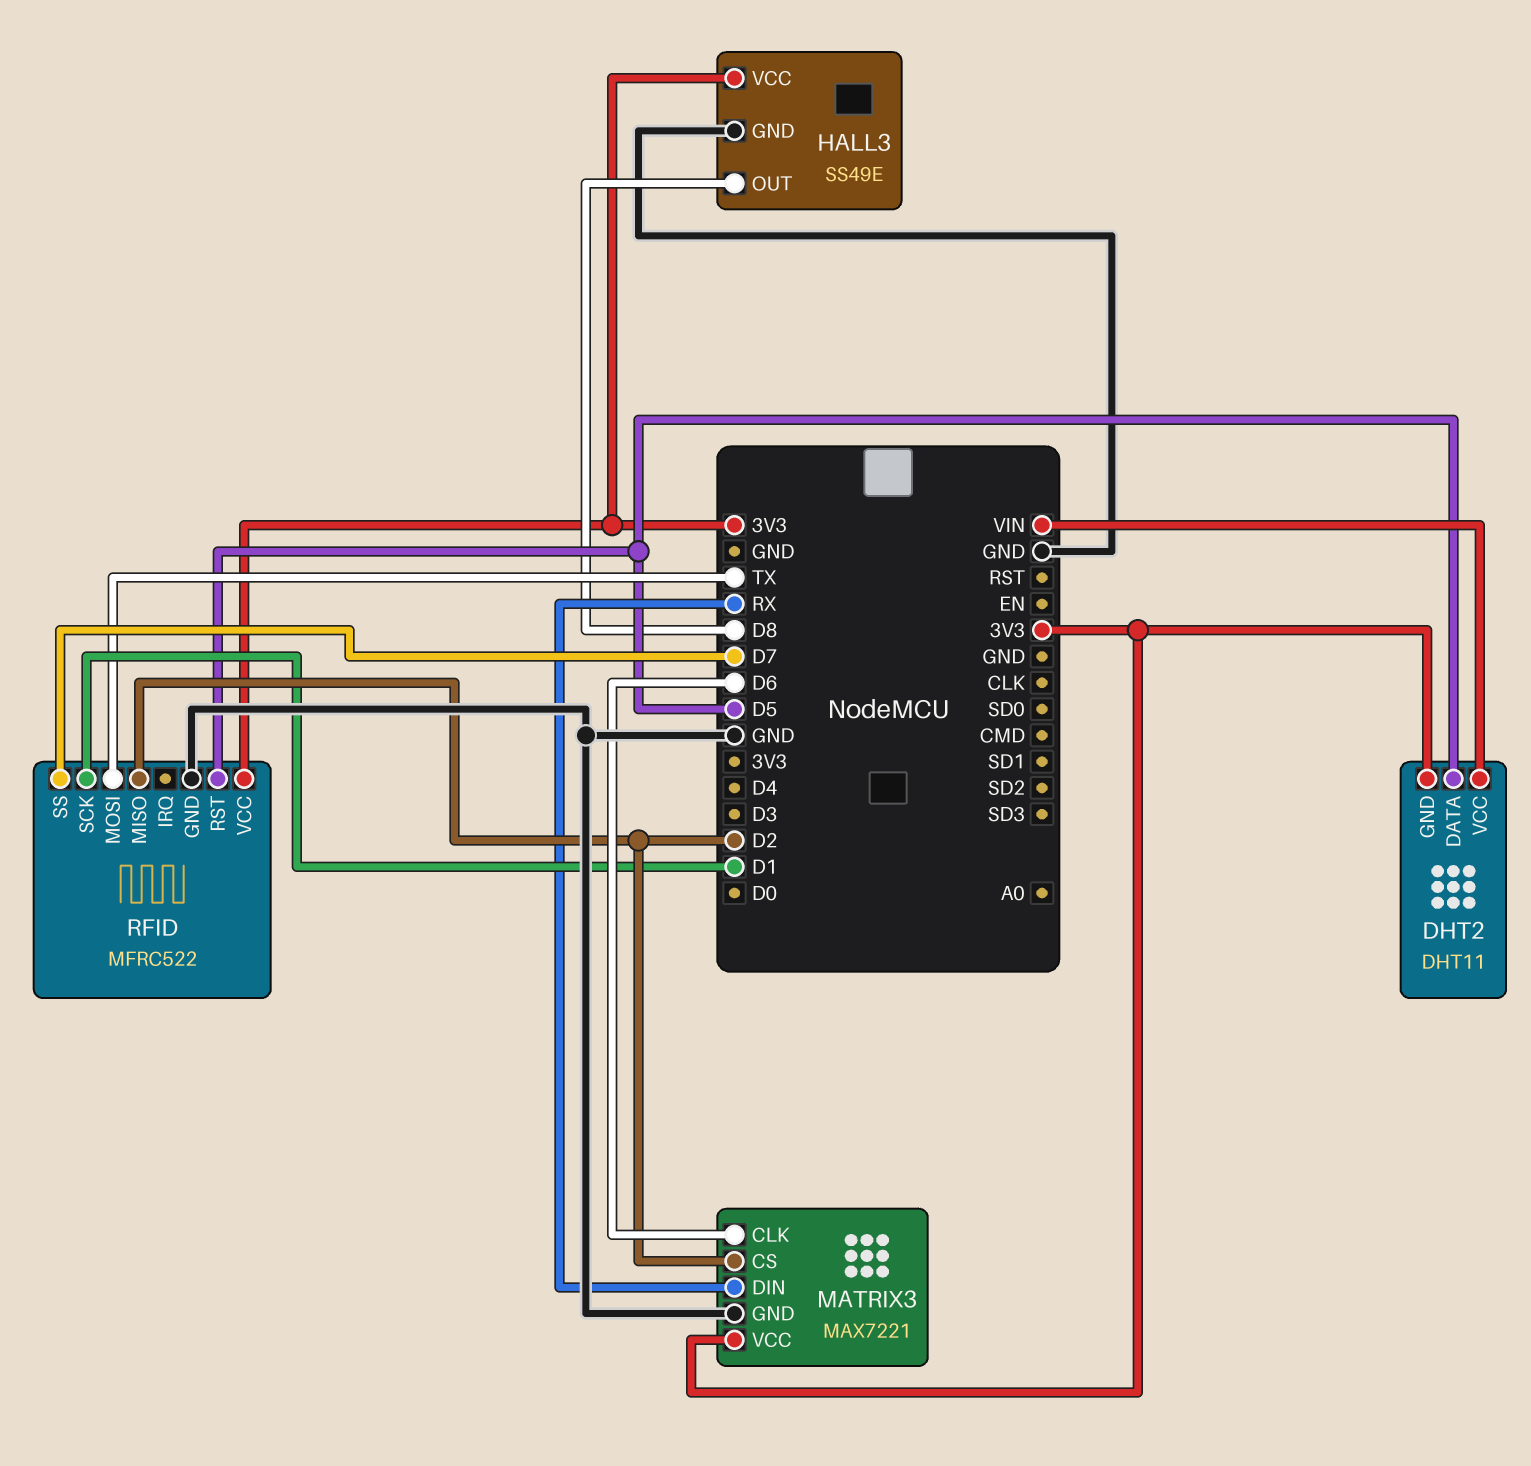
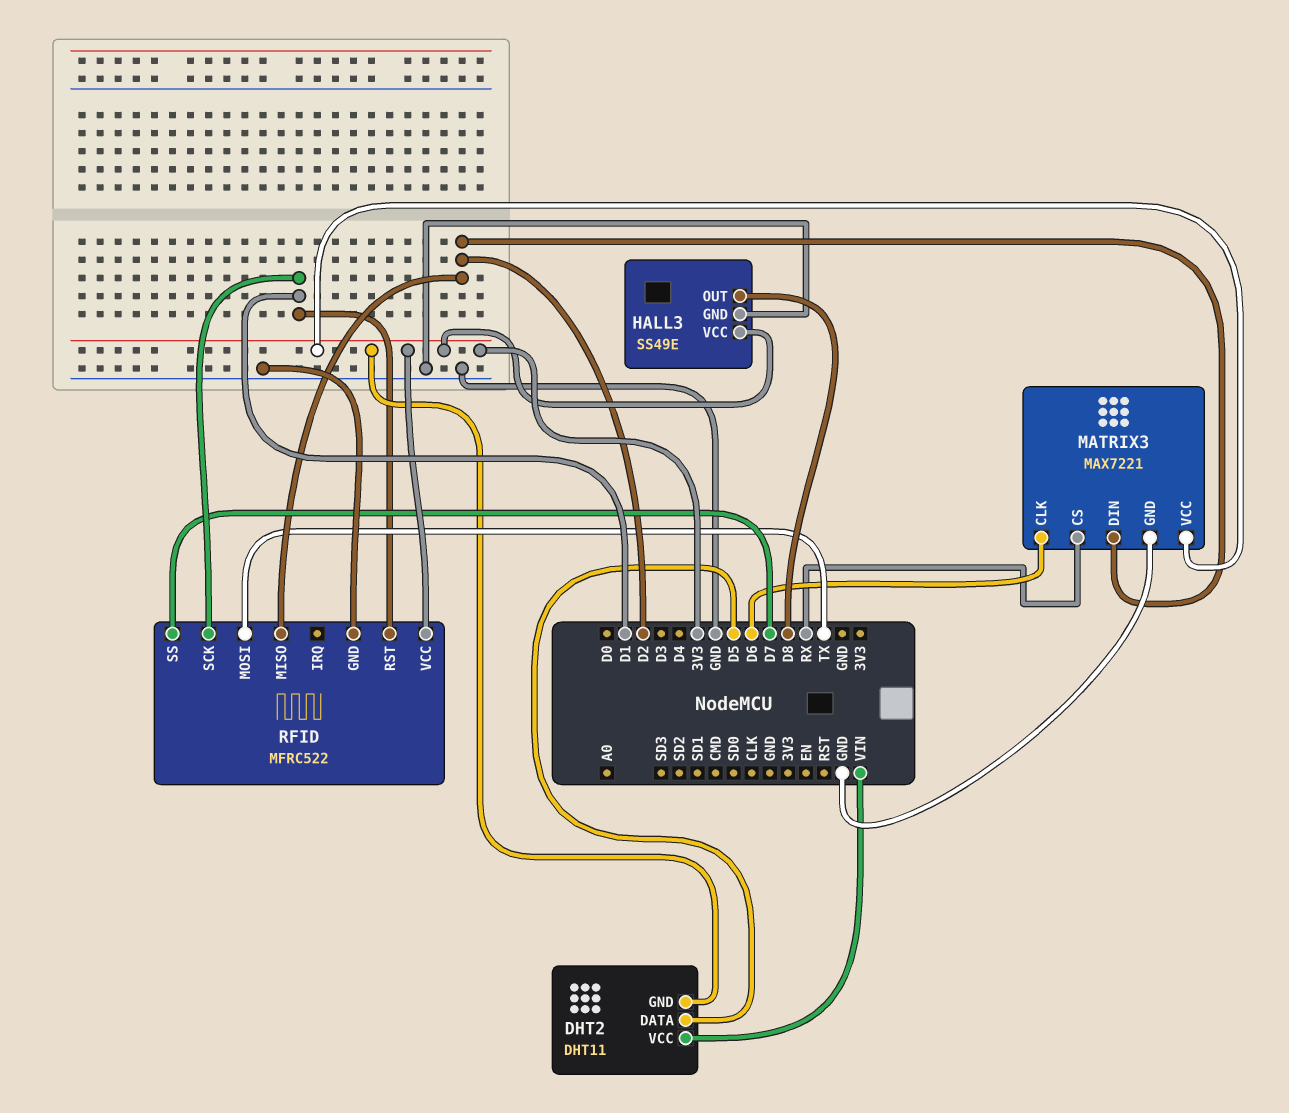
MATRIX3 pin CS: D2 -> RX
MATRIX3 pin DIN: RX -> D2
RFID pin RST: D5 -> D1

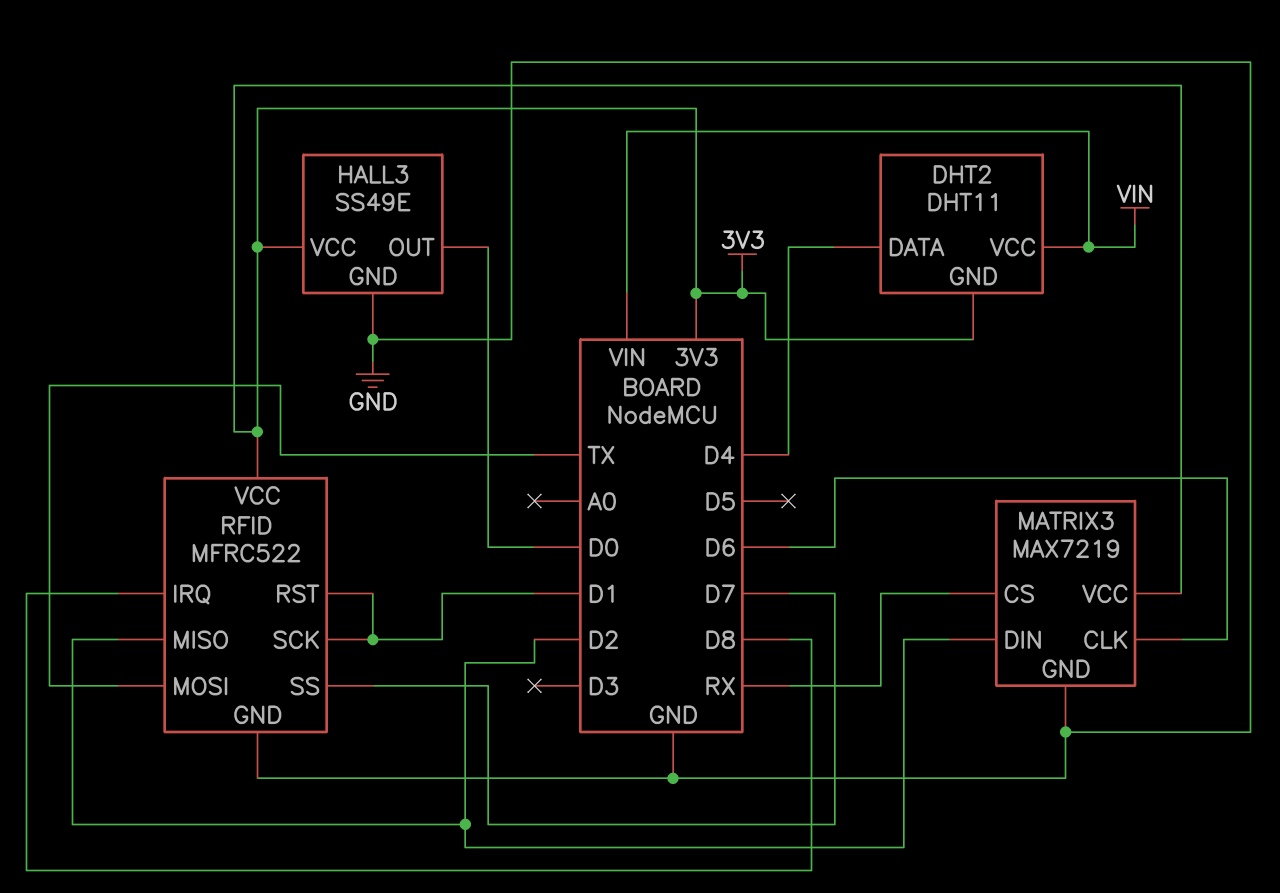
DHT2 pin DATA: D5 -> D4
HALL3 pin OUT: D8 -> D0
MATRIX3: MAX7221 -> MAX7219
RFID pin IRQ: none -> D8

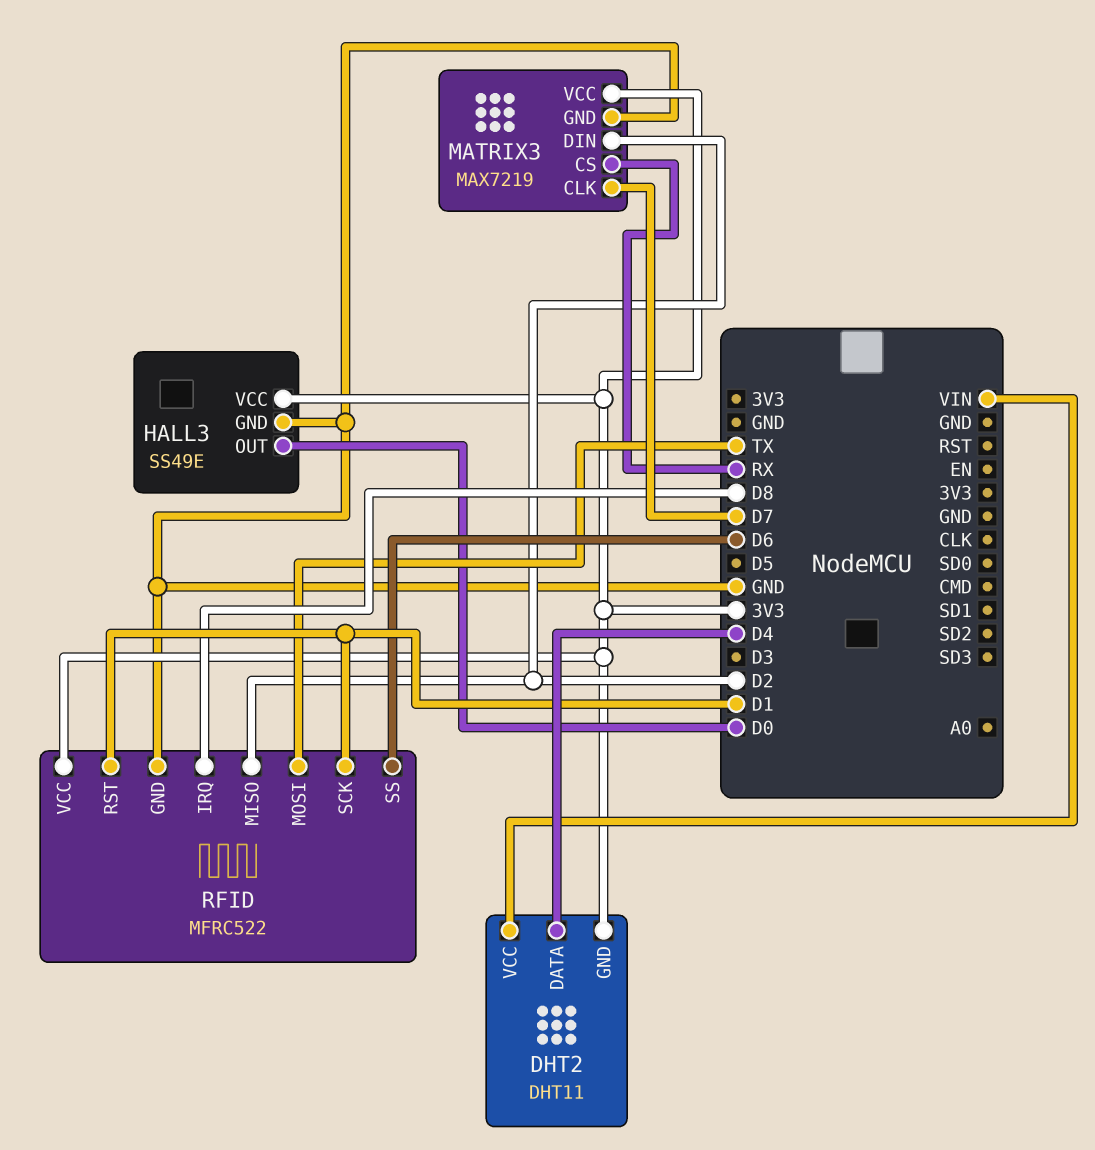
MATRIX3 pin CLK: D6 -> D7
RFID pin SS: D7 -> D6

